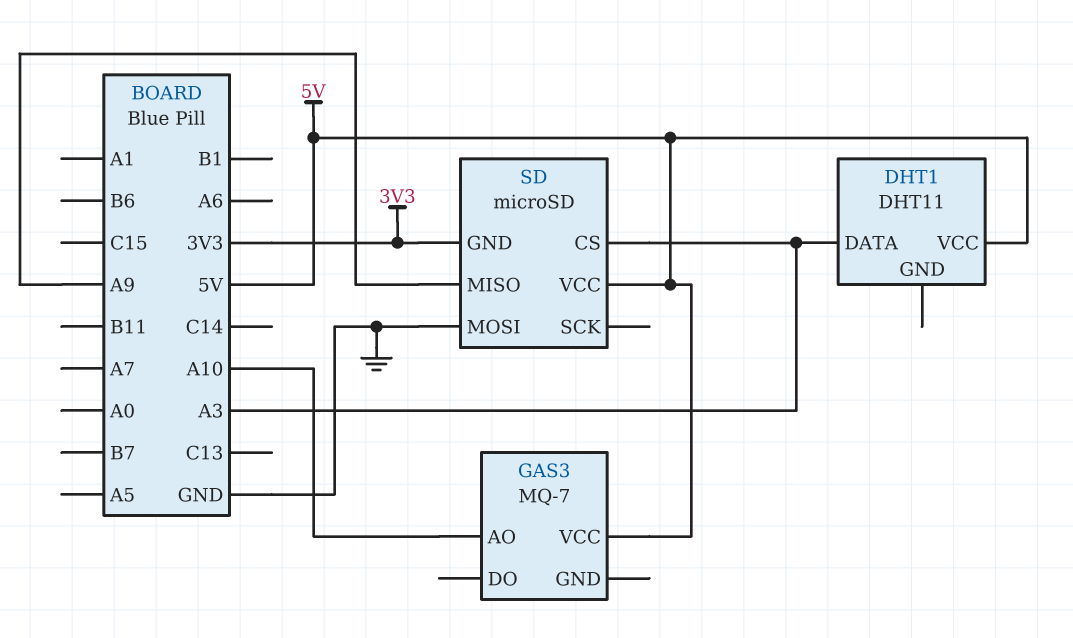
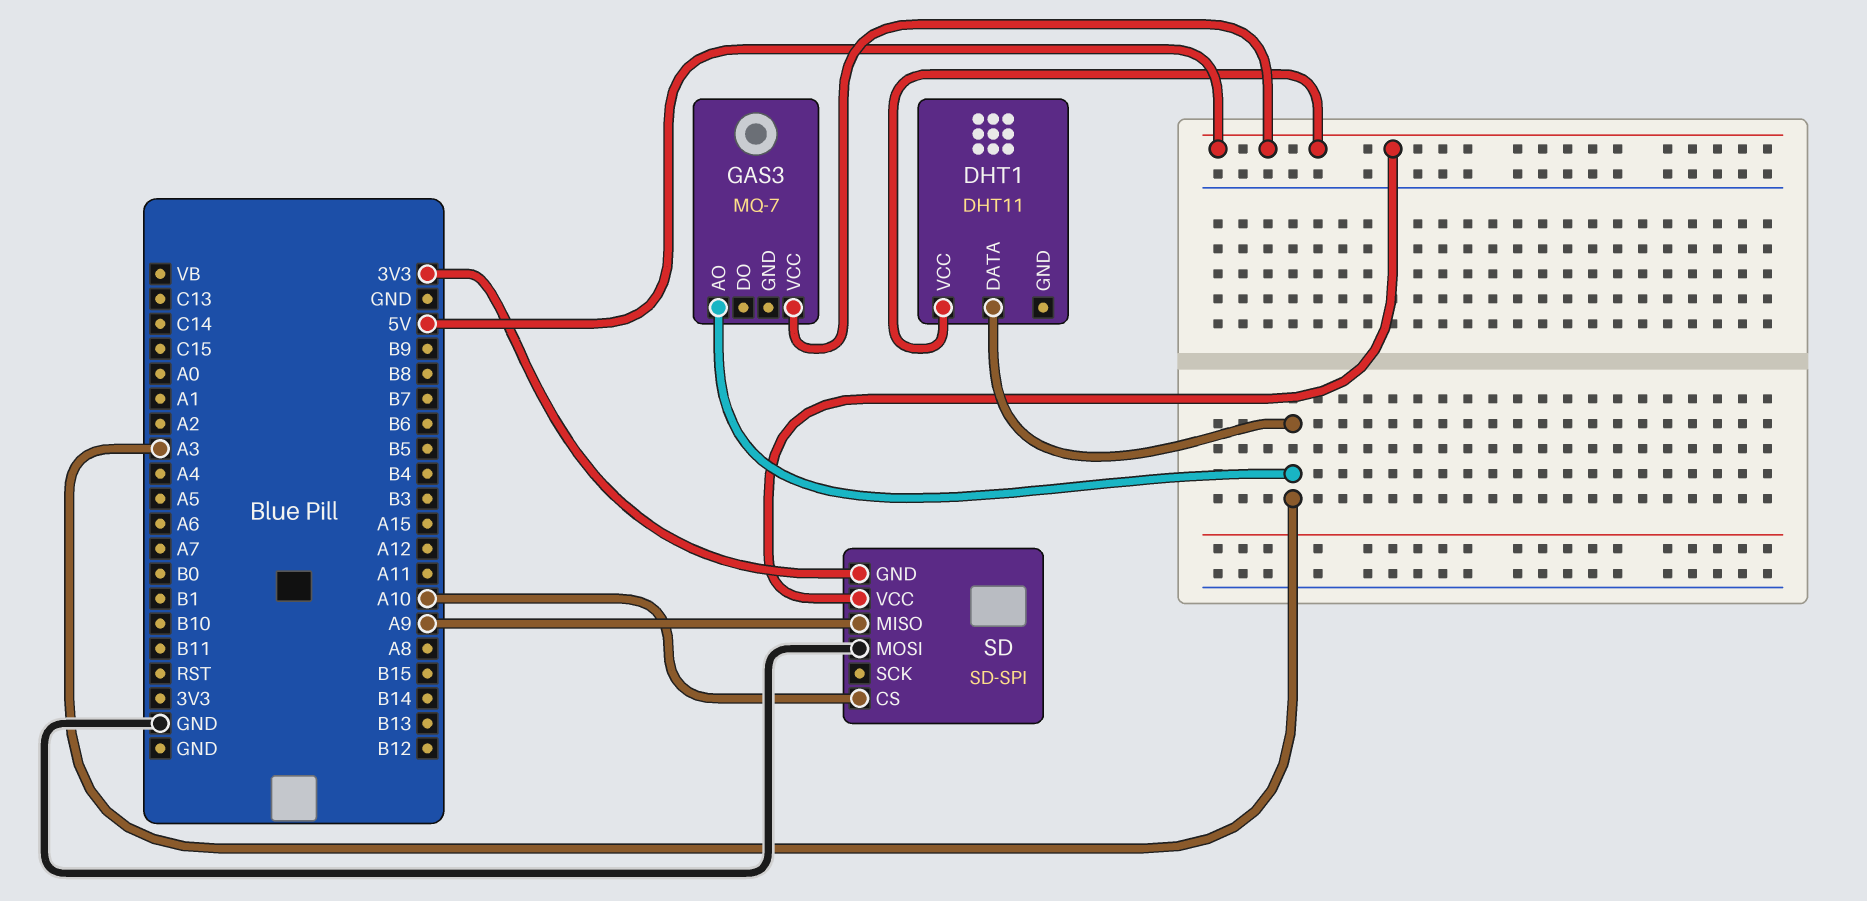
GAS3 pin AO: A10 -> A3
SD: microSD -> SD-SPI
SD pin CS: A3 -> A10

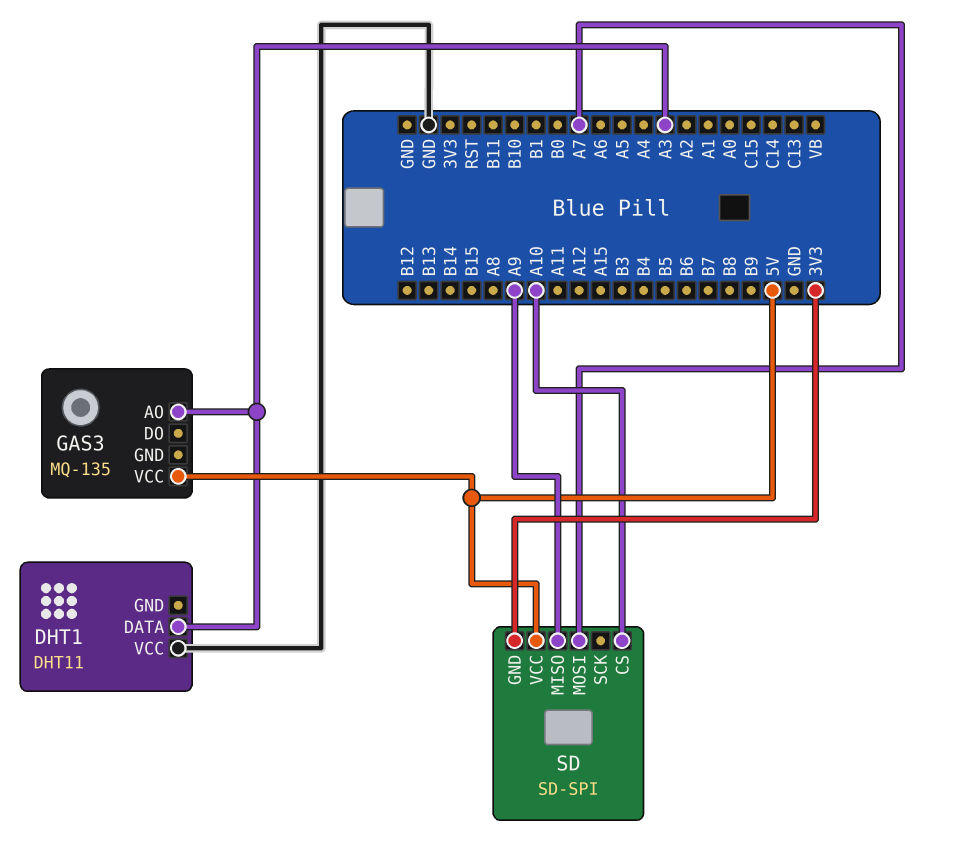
DHT1 pin VCC: 5V -> GND
GAS3: MQ-7 -> MQ-135
SD pin MOSI: GND -> A7

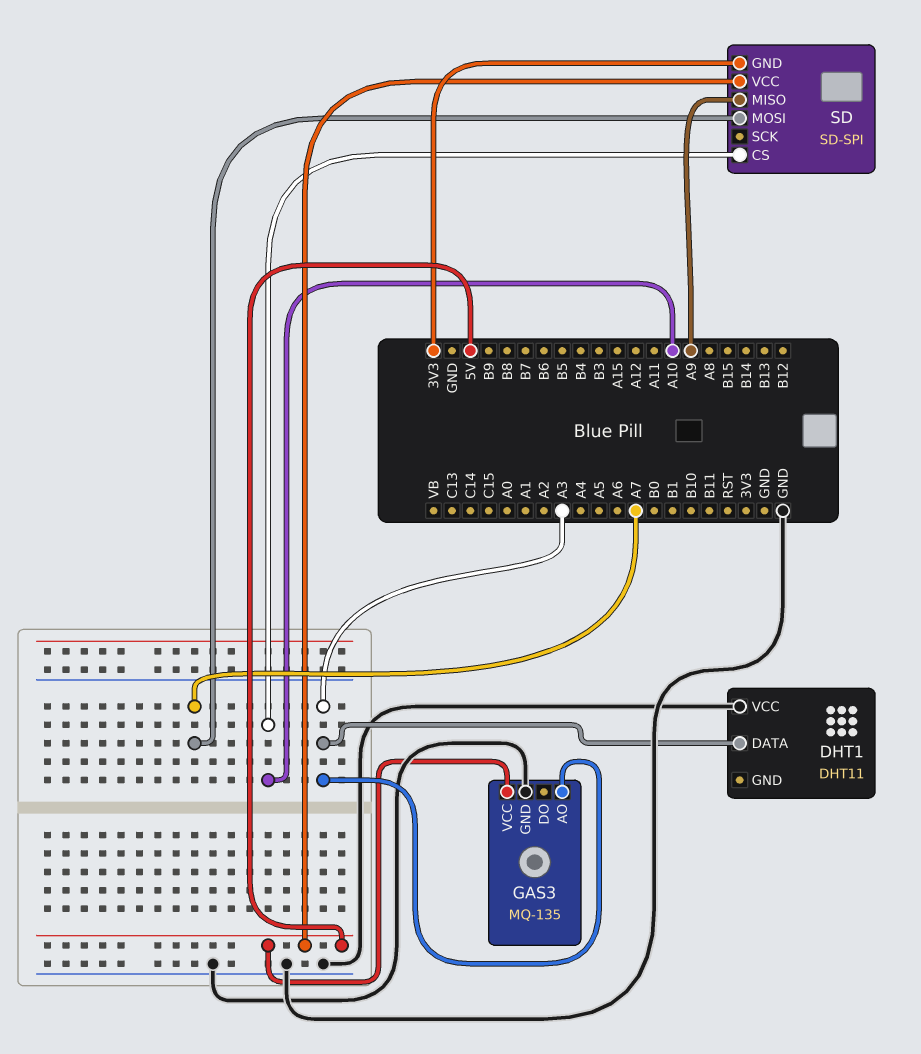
GAS3 pin GND: none -> GND

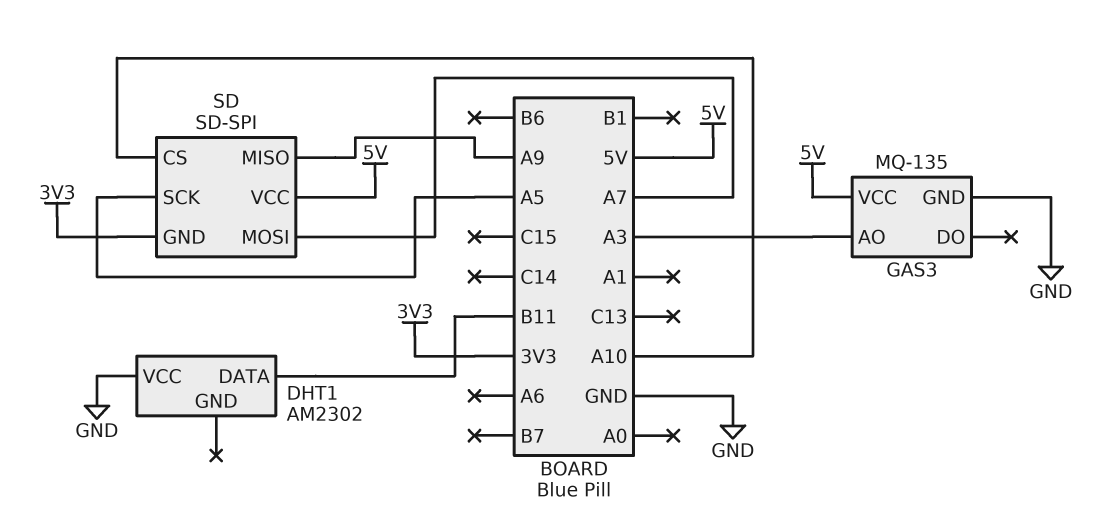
DHT1: DHT11 -> AM2302
DHT1 pin DATA: A3 -> B11
SD pin SCK: none -> A5

